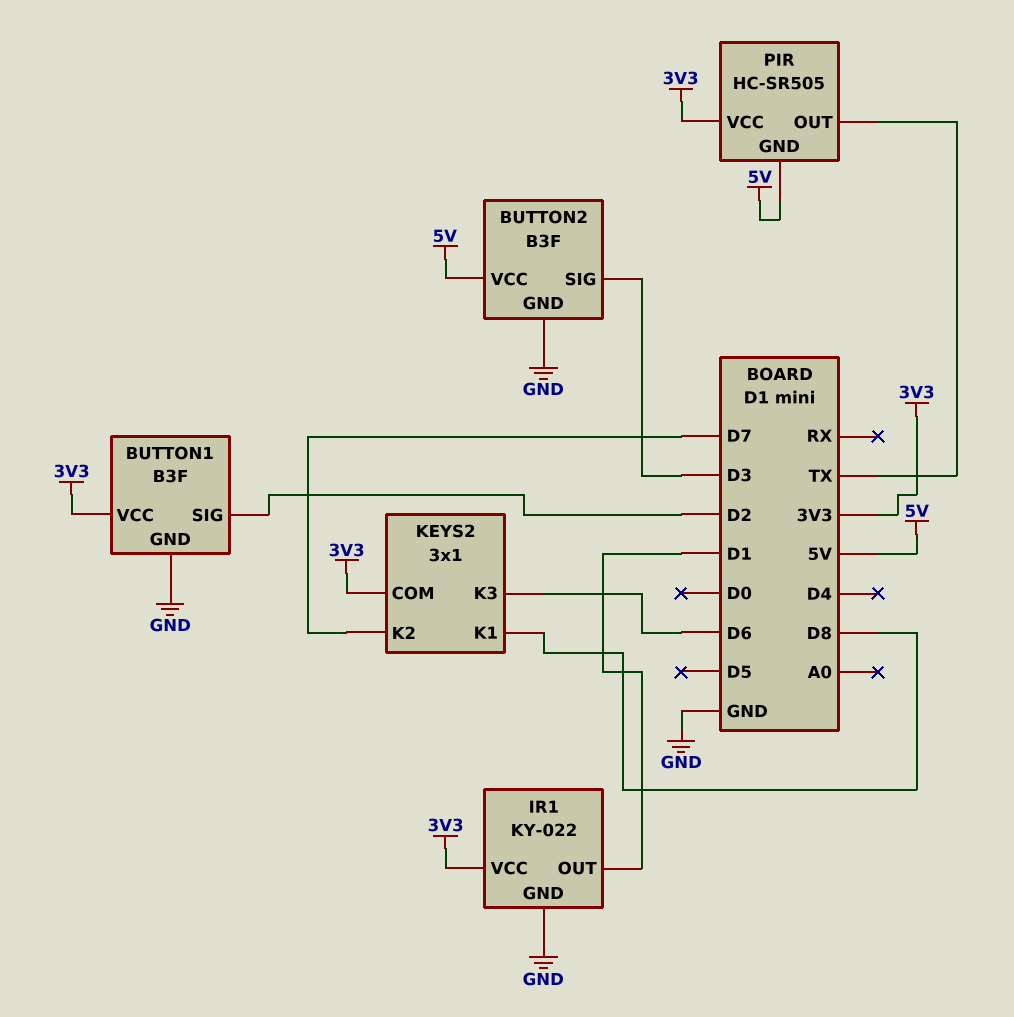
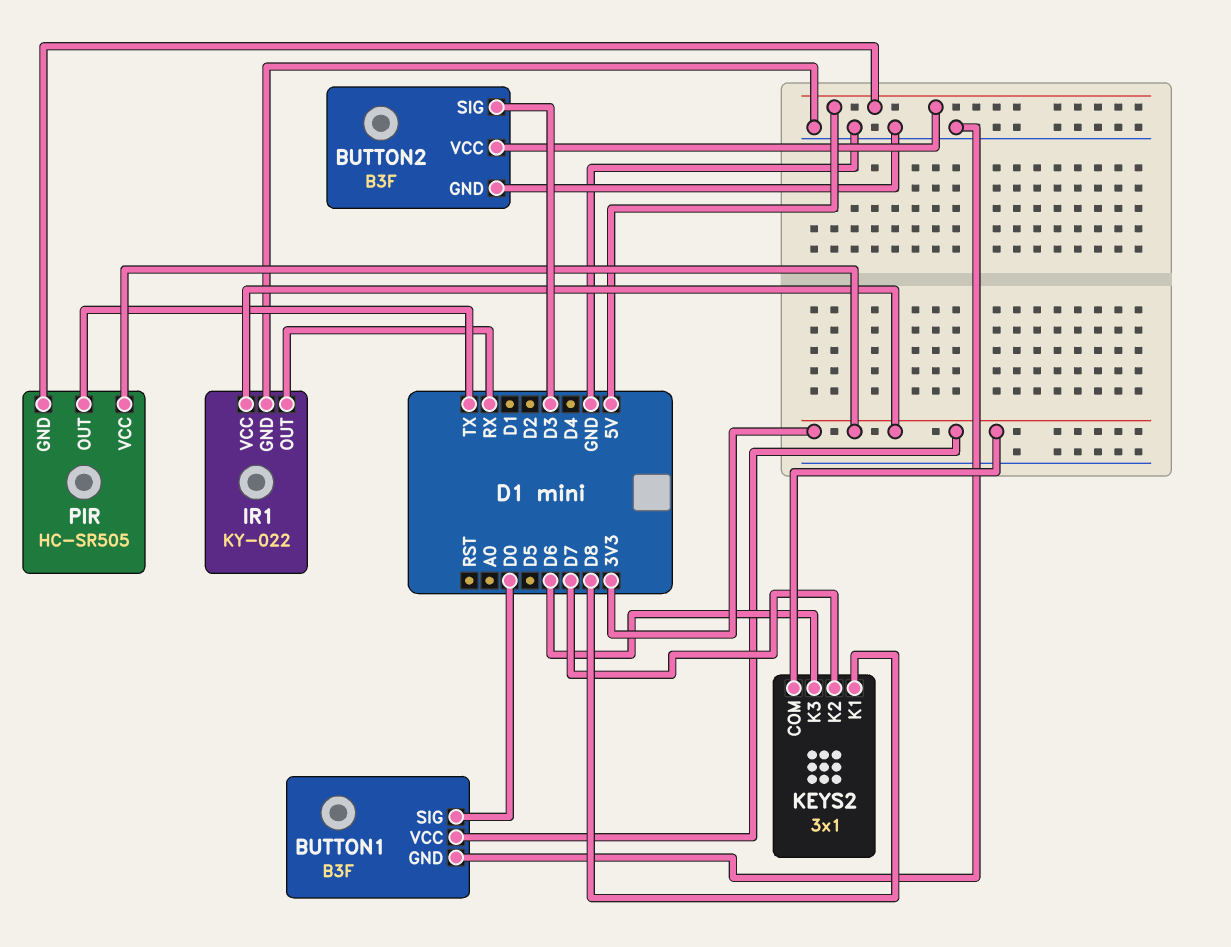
BUTTON1 pin SIG: D2 -> D0
IR1 pin OUT: D1 -> RX

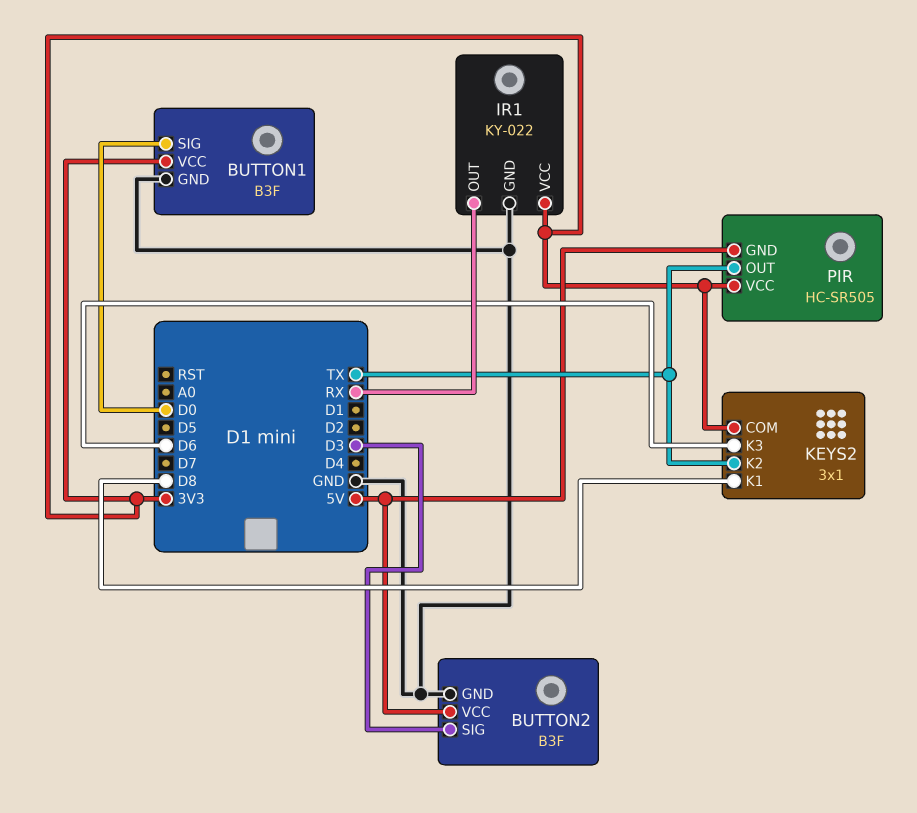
KEYS2 pin K2: D7 -> TX

